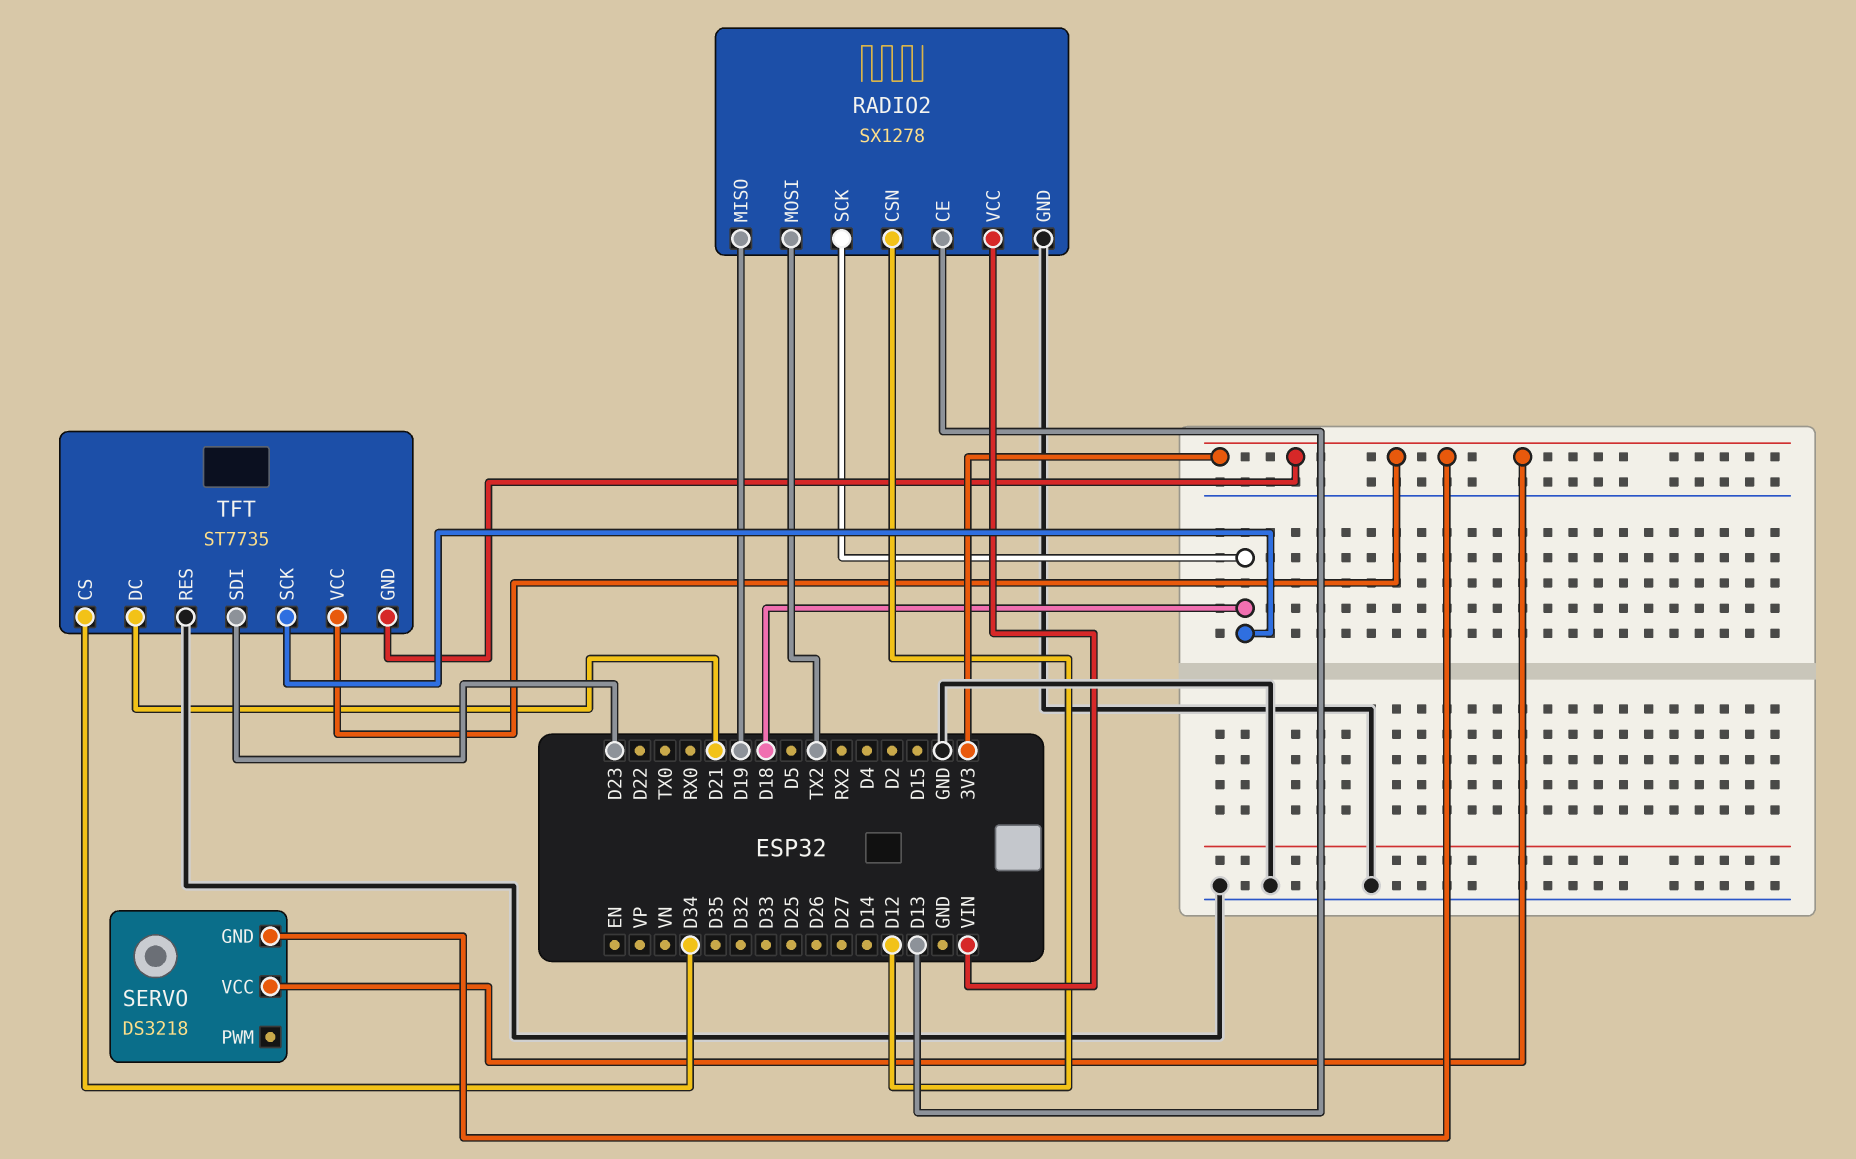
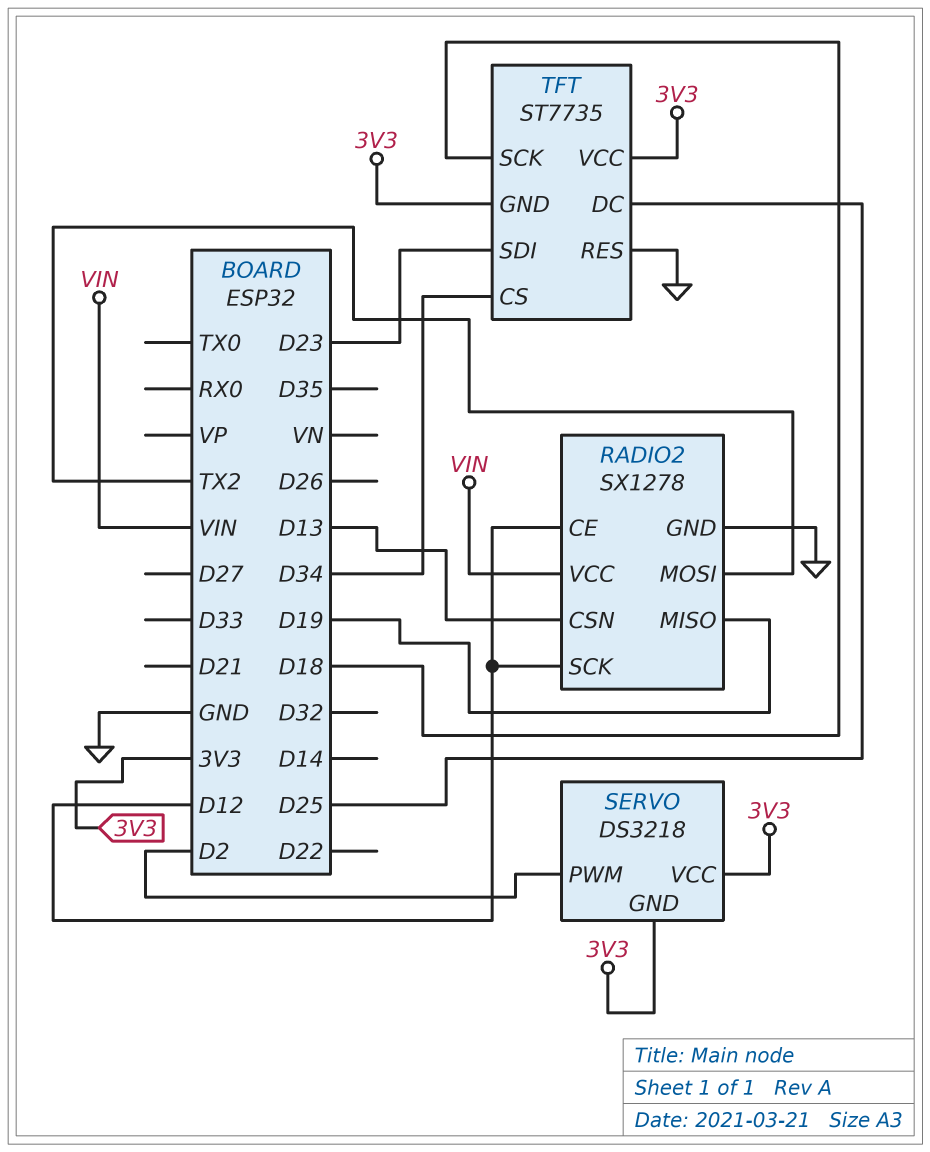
RADIO2 pin CE: D13 -> D12
RADIO2 pin CSN: D12 -> D13
RADIO2 pin SCK: D18 -> D12
SERVO pin PWM: none -> D2
TFT pin DC: D21 -> D25

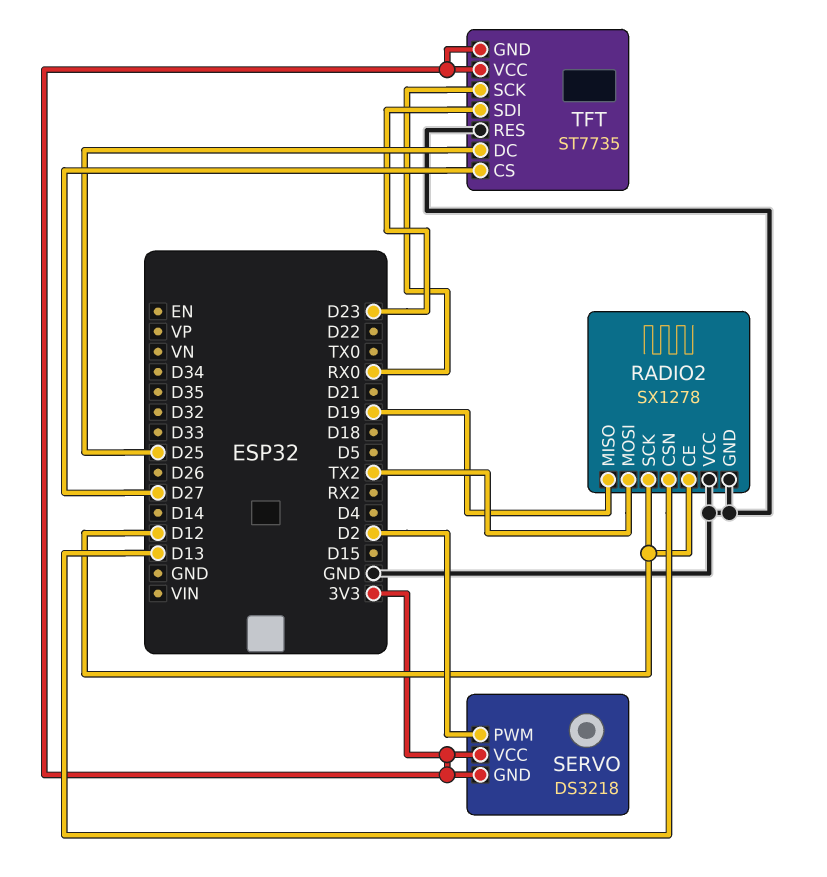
RADIO2 pin VCC: VIN -> GND
TFT pin CS: D34 -> D27
TFT pin SCK: D18 -> RX0

